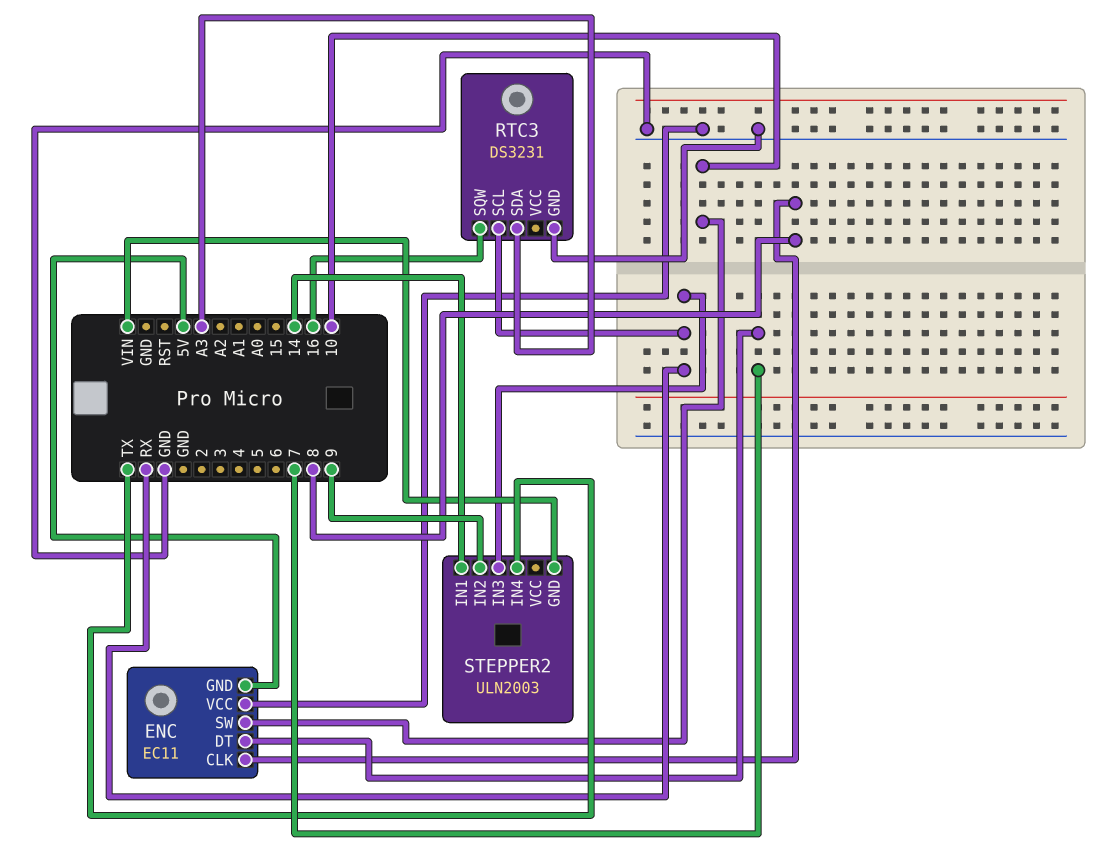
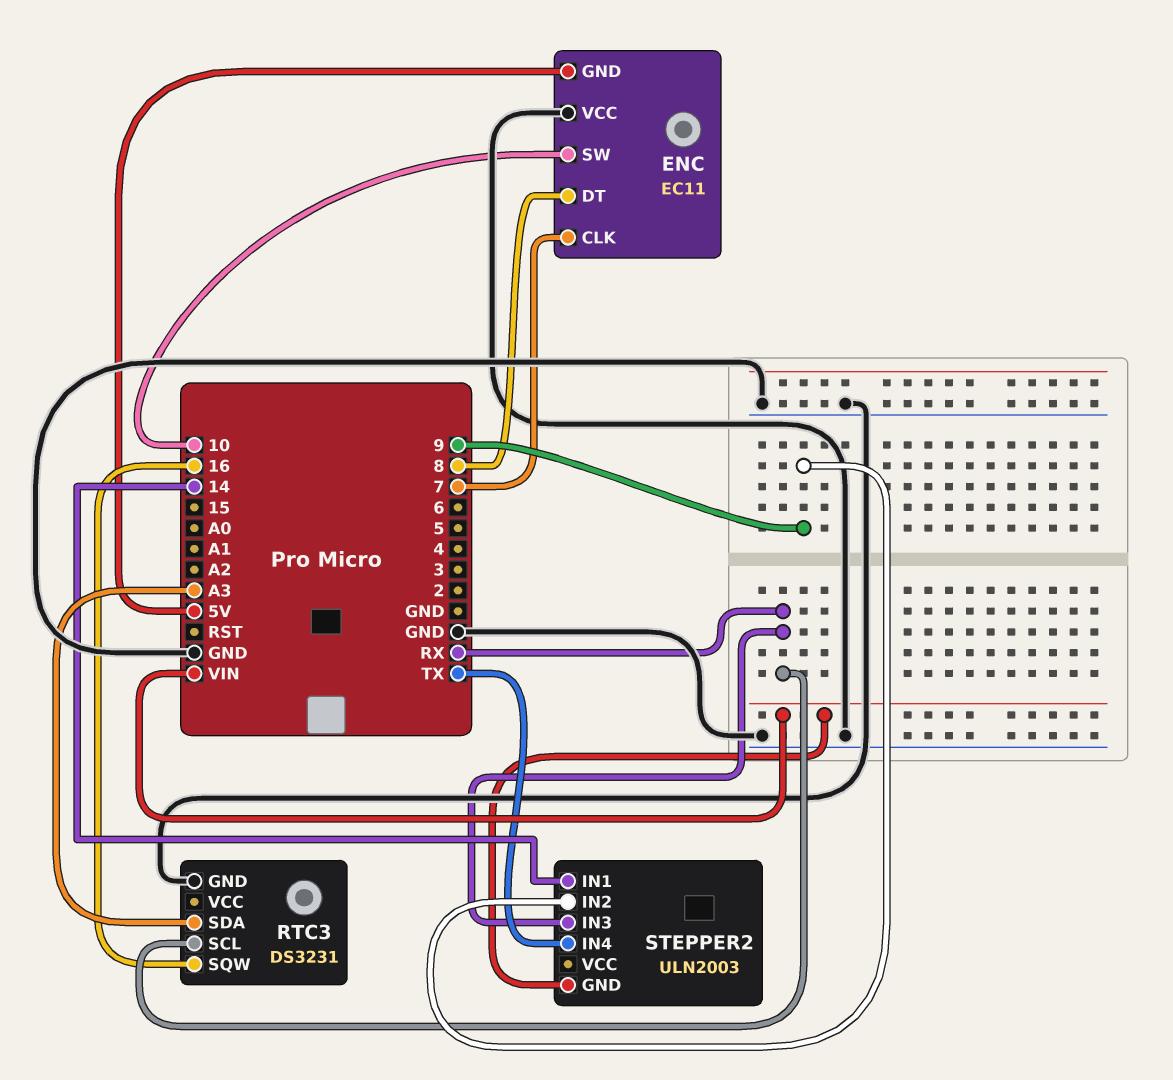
ENC pin CLK: 8 -> 7
ENC pin DT: 7 -> 8

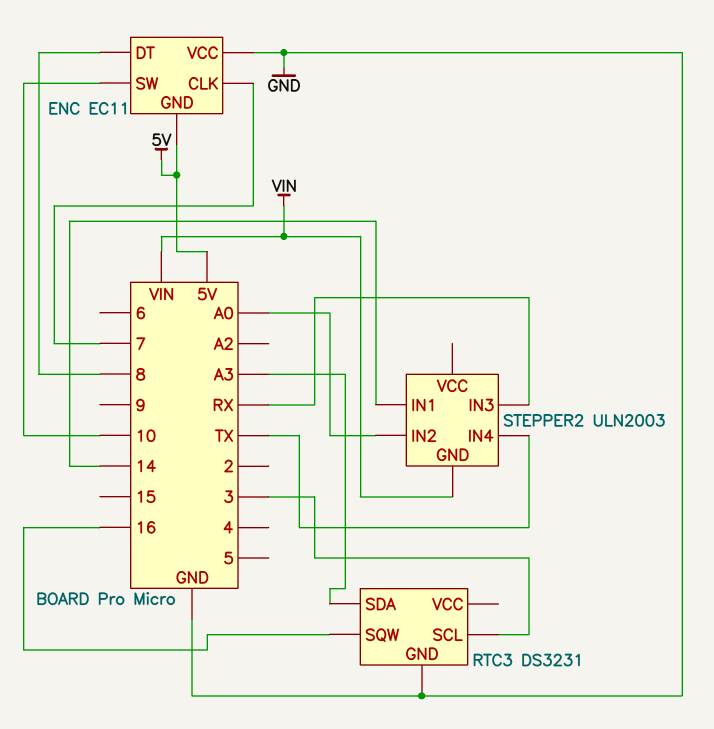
RTC3 pin SCL: RX -> 3
STEPPER2 pin IN2: 9 -> A0

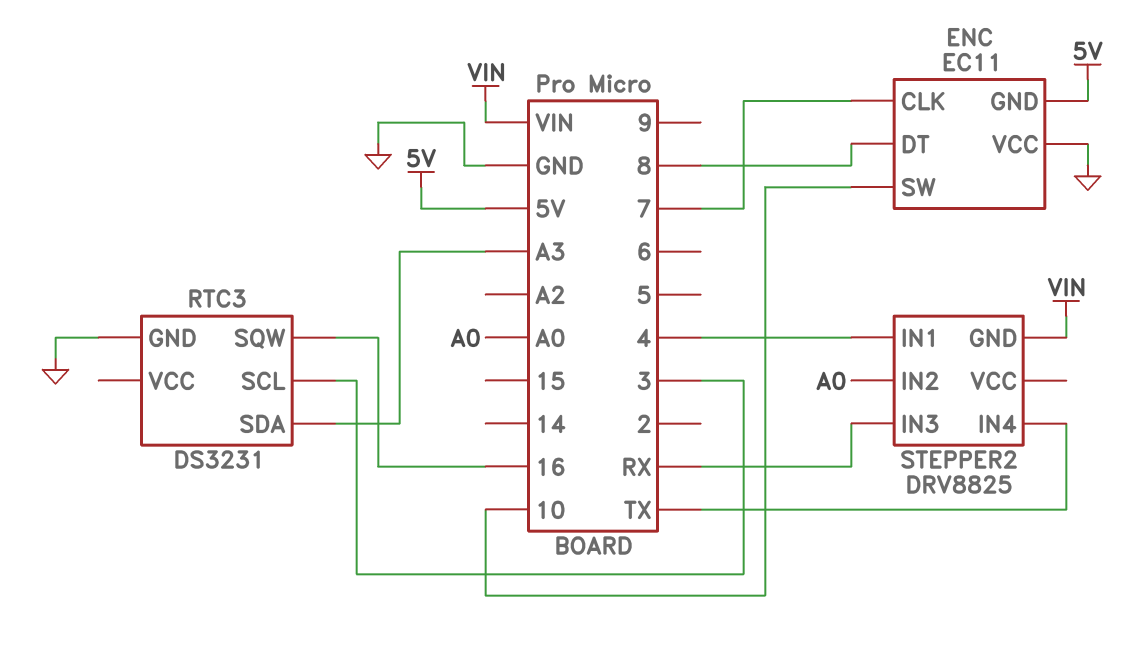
STEPPER2: ULN2003 -> DRV8825
STEPPER2 pin IN1: 14 -> 4

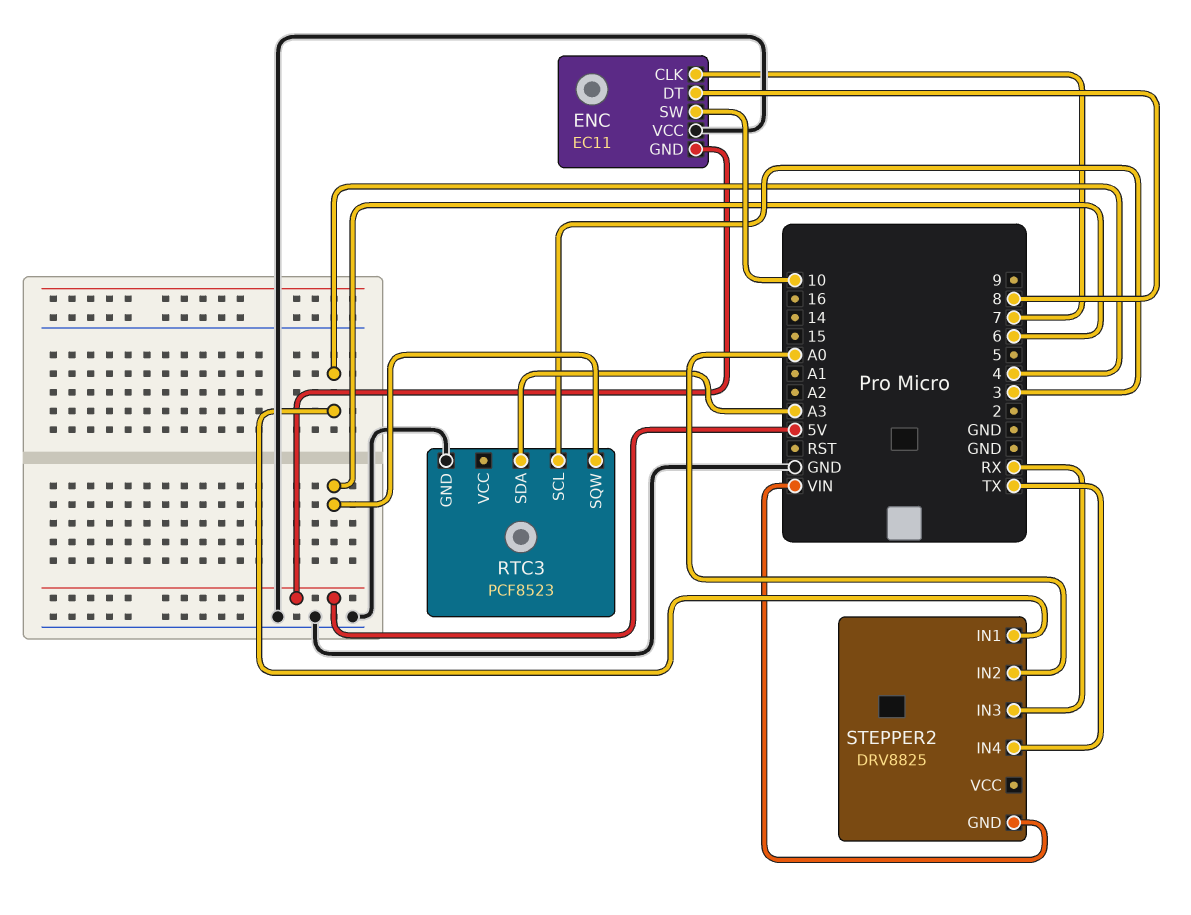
RTC3: DS3231 -> PCF8523
RTC3 pin SQW: 16 -> 6

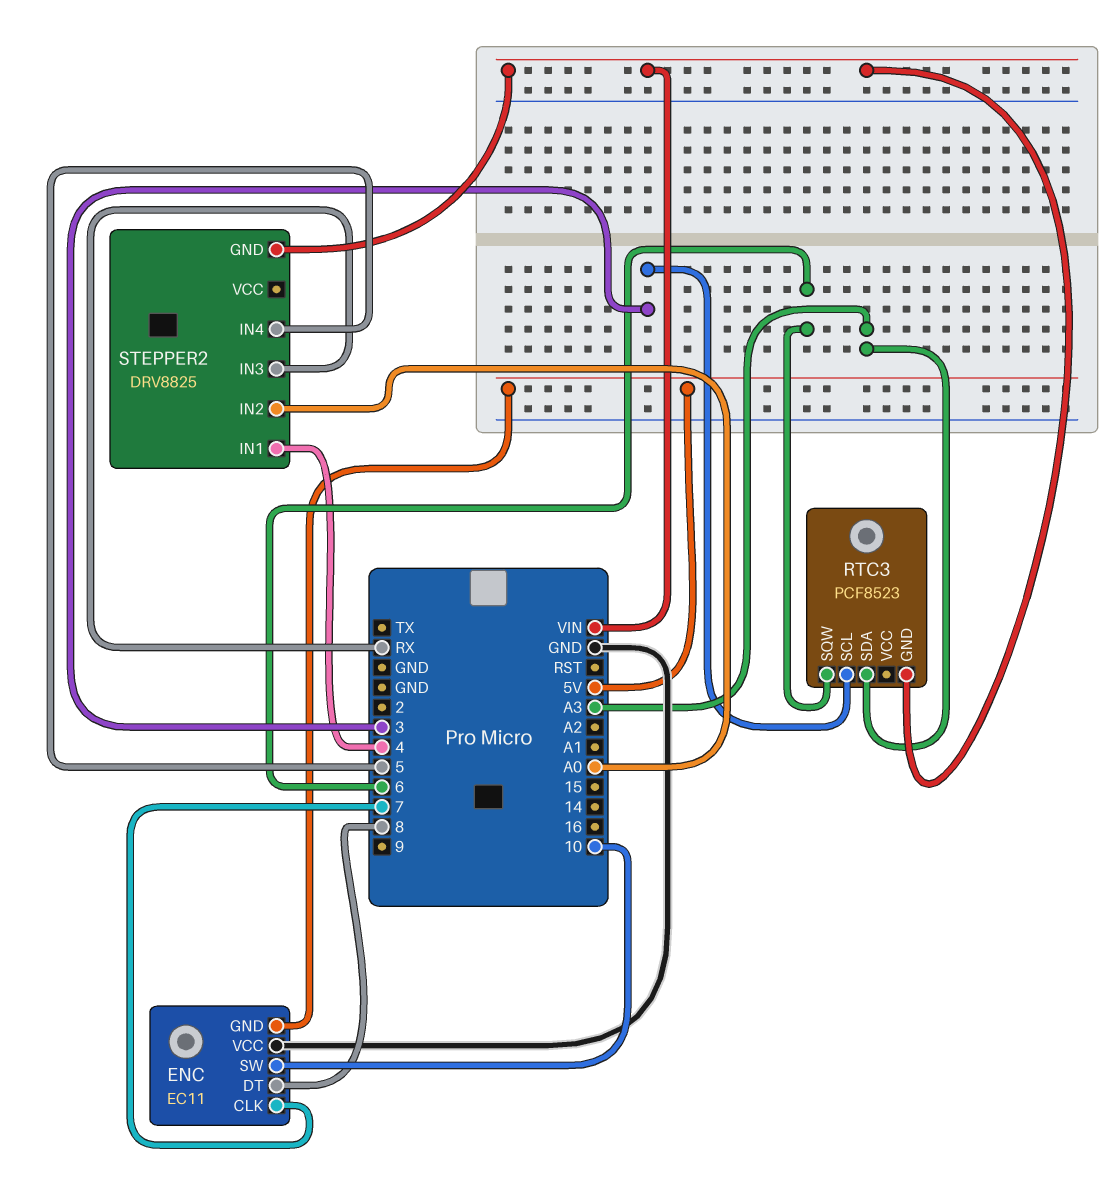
RTC3 pin GND: GND -> VIN
STEPPER2 pin IN4: TX -> 5

